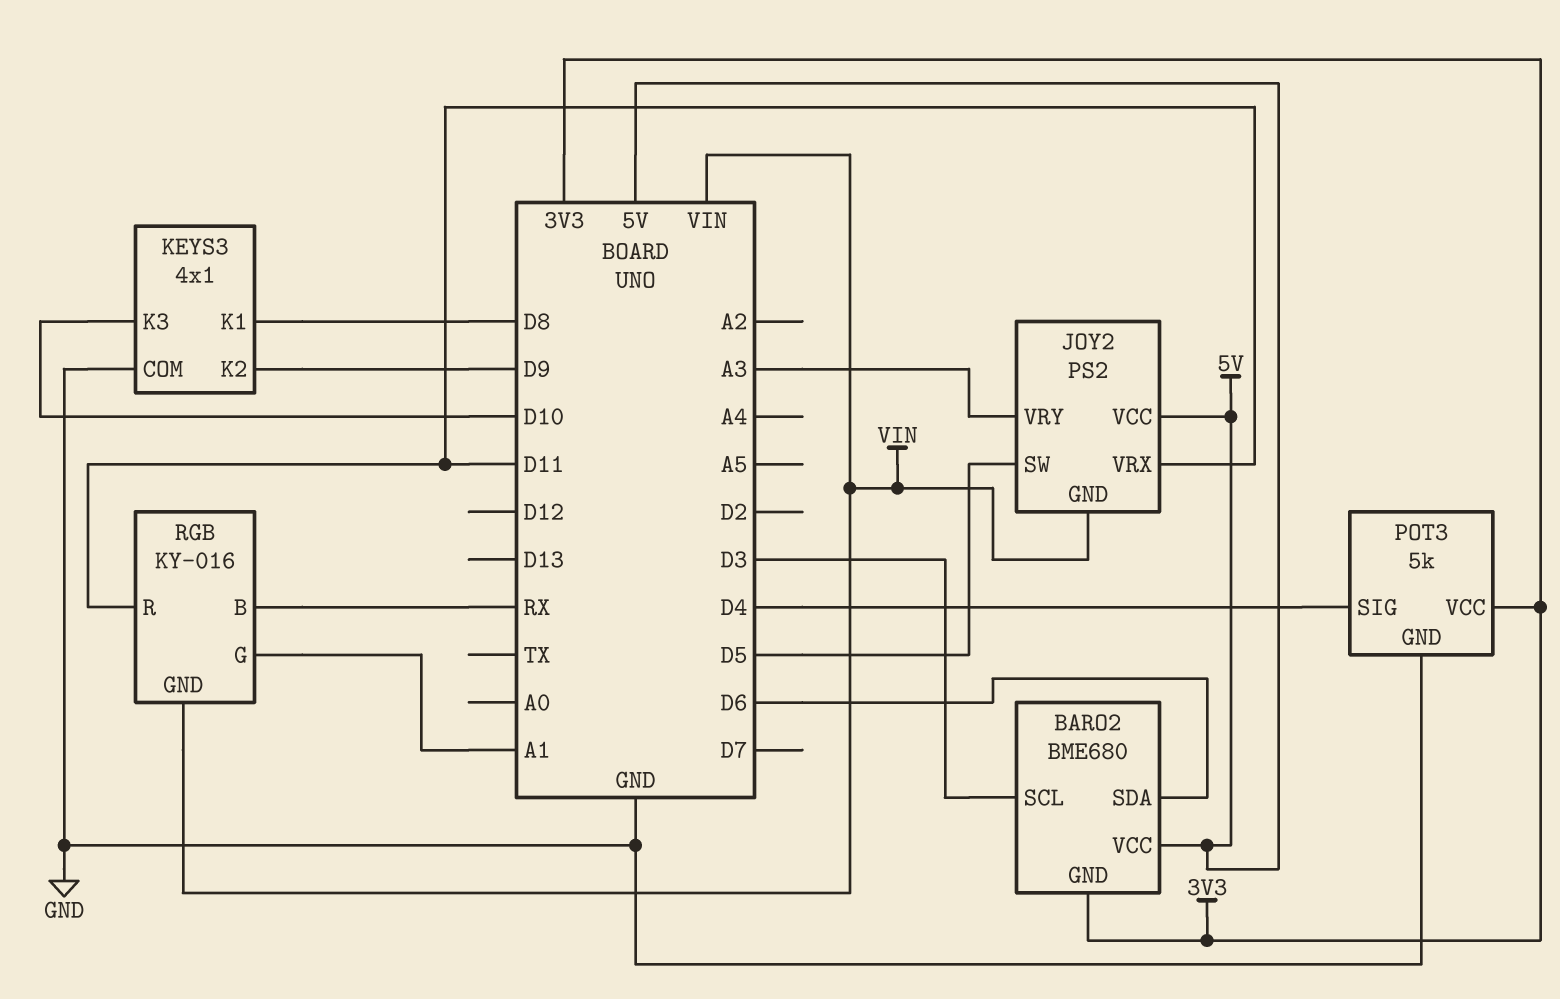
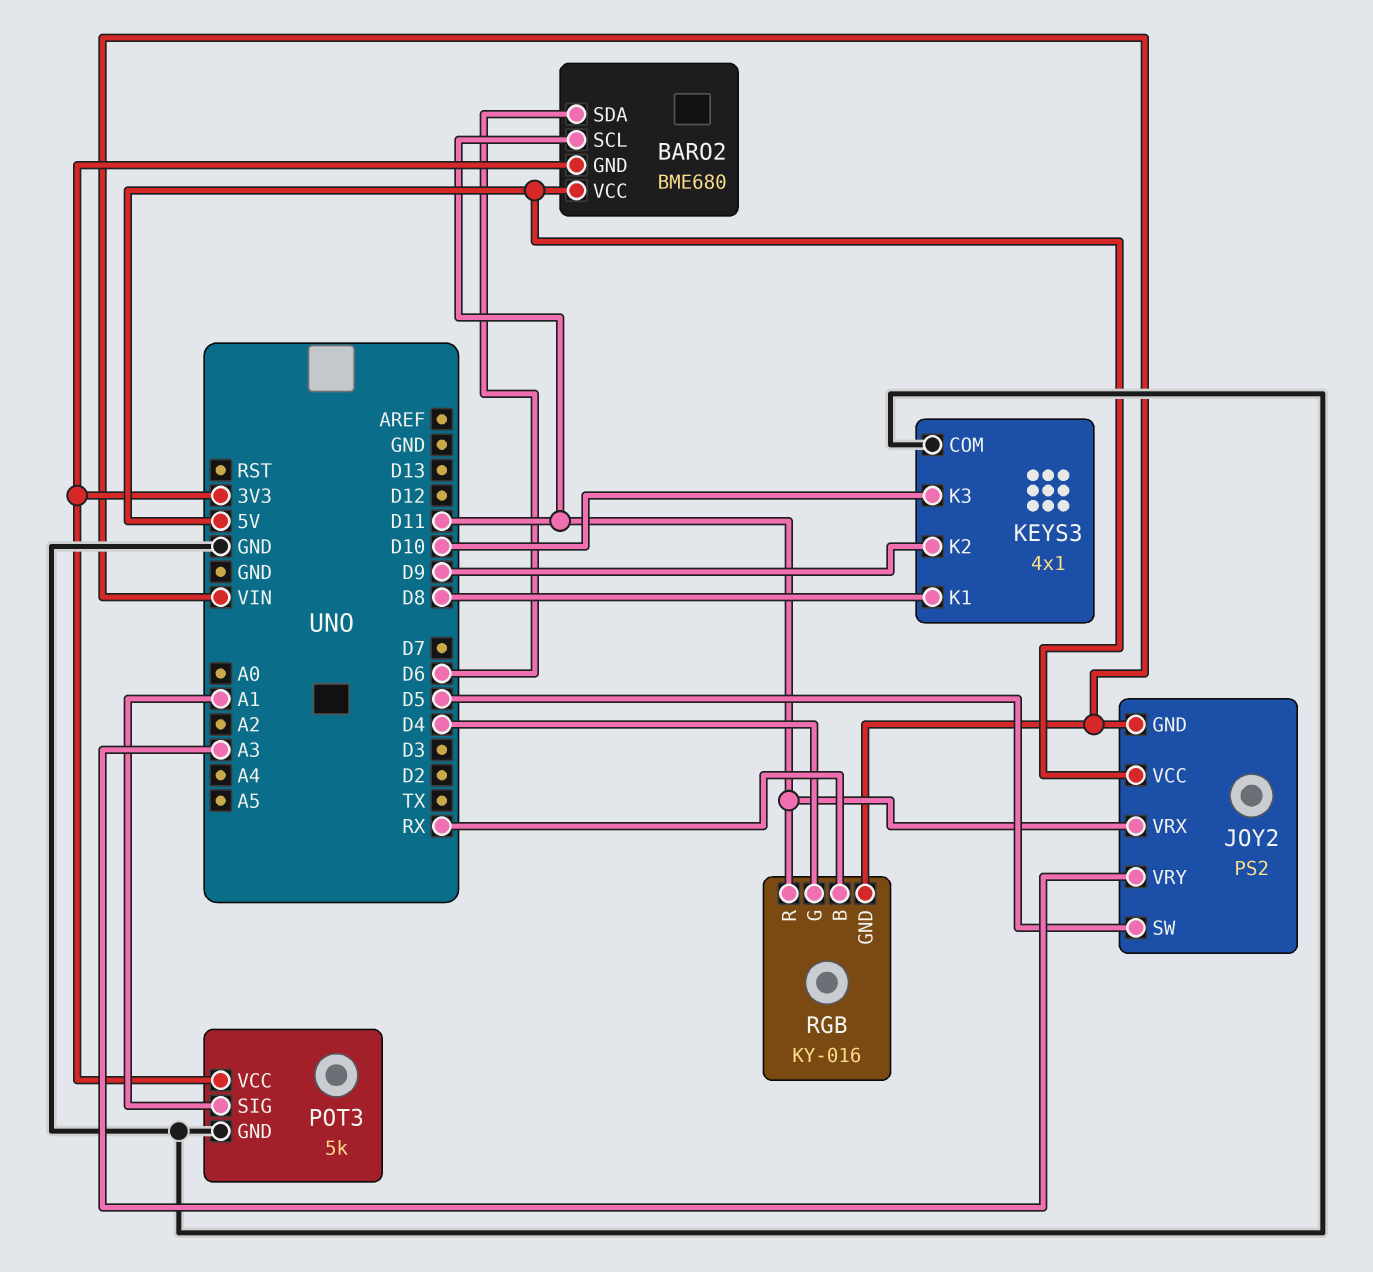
BARO2 pin SCL: D3 -> D11
POT3 pin SIG: D4 -> A1
RGB pin G: A1 -> D4

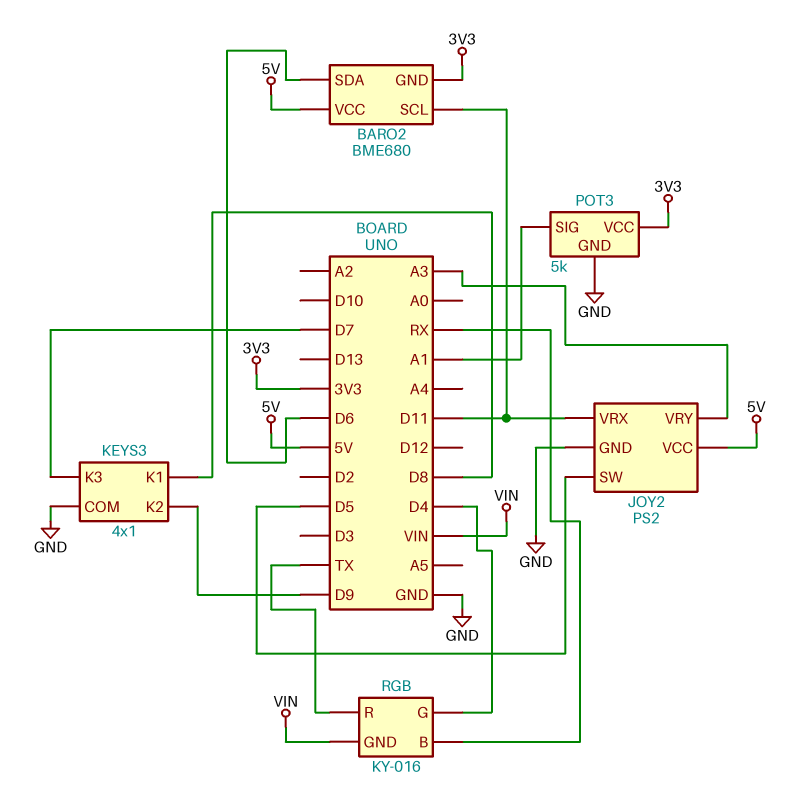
JOY2 pin GND: VIN -> GND
KEYS3 pin K3: D10 -> D7
RGB pin R: D11 -> TX

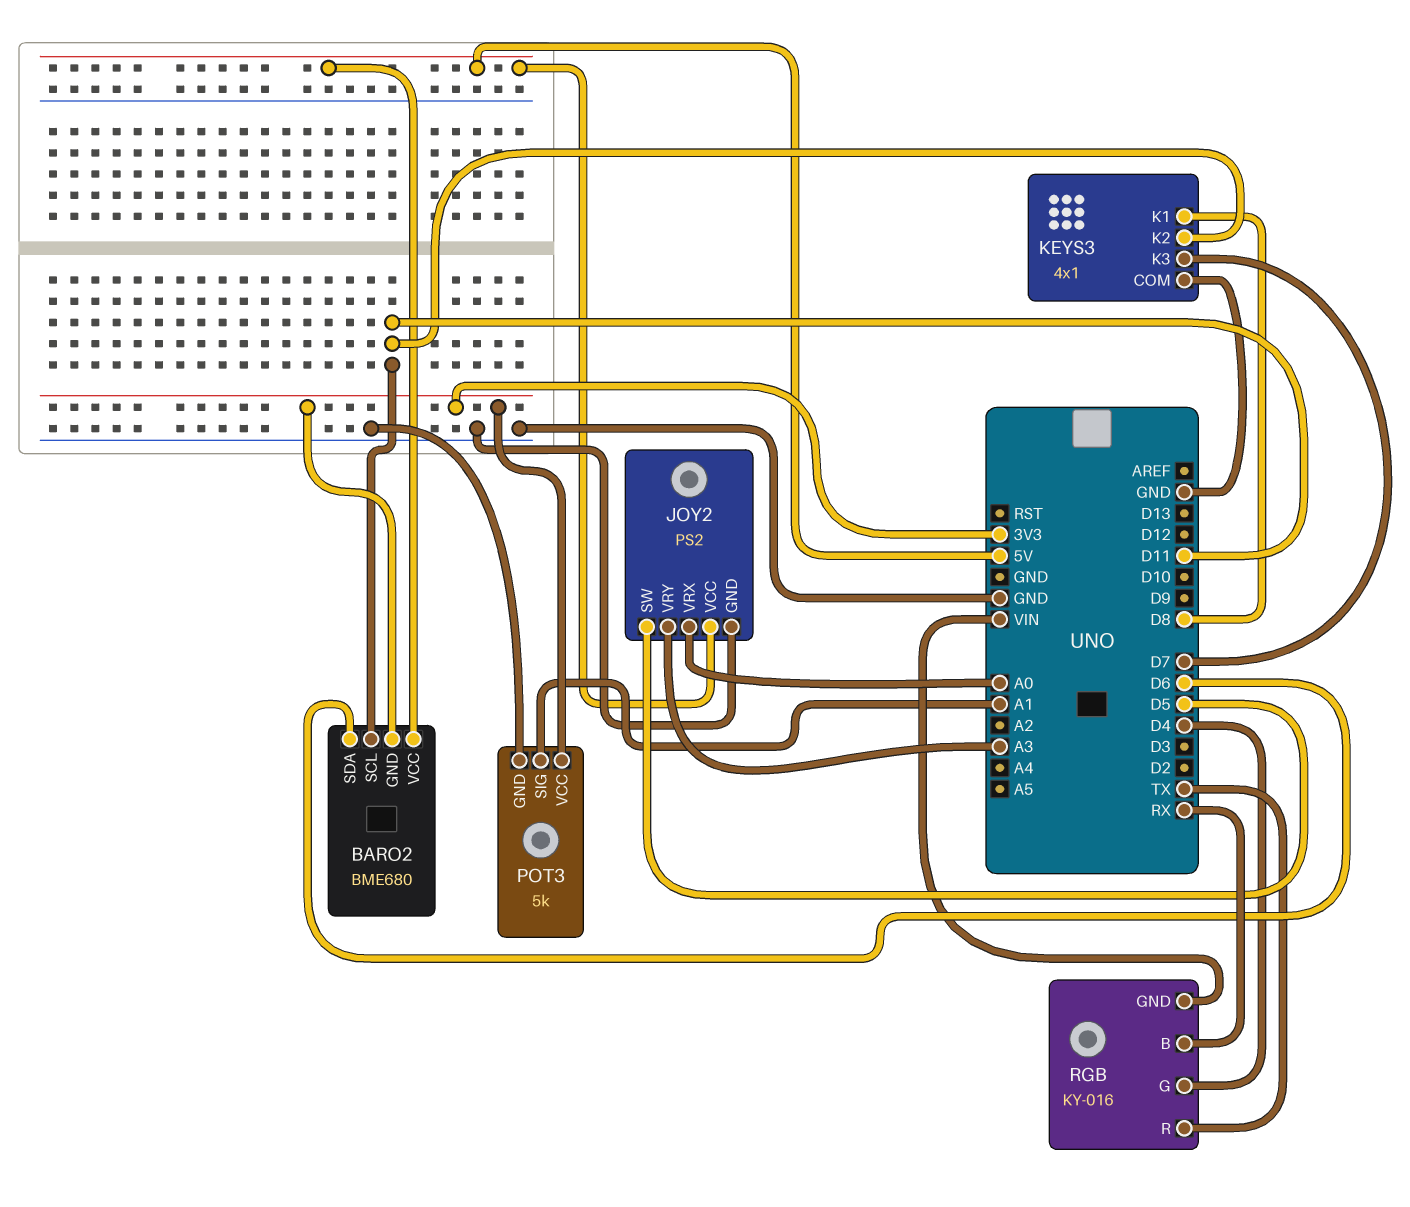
JOY2 pin VRX: D11 -> A0
KEYS3 pin K2: D9 -> D11

